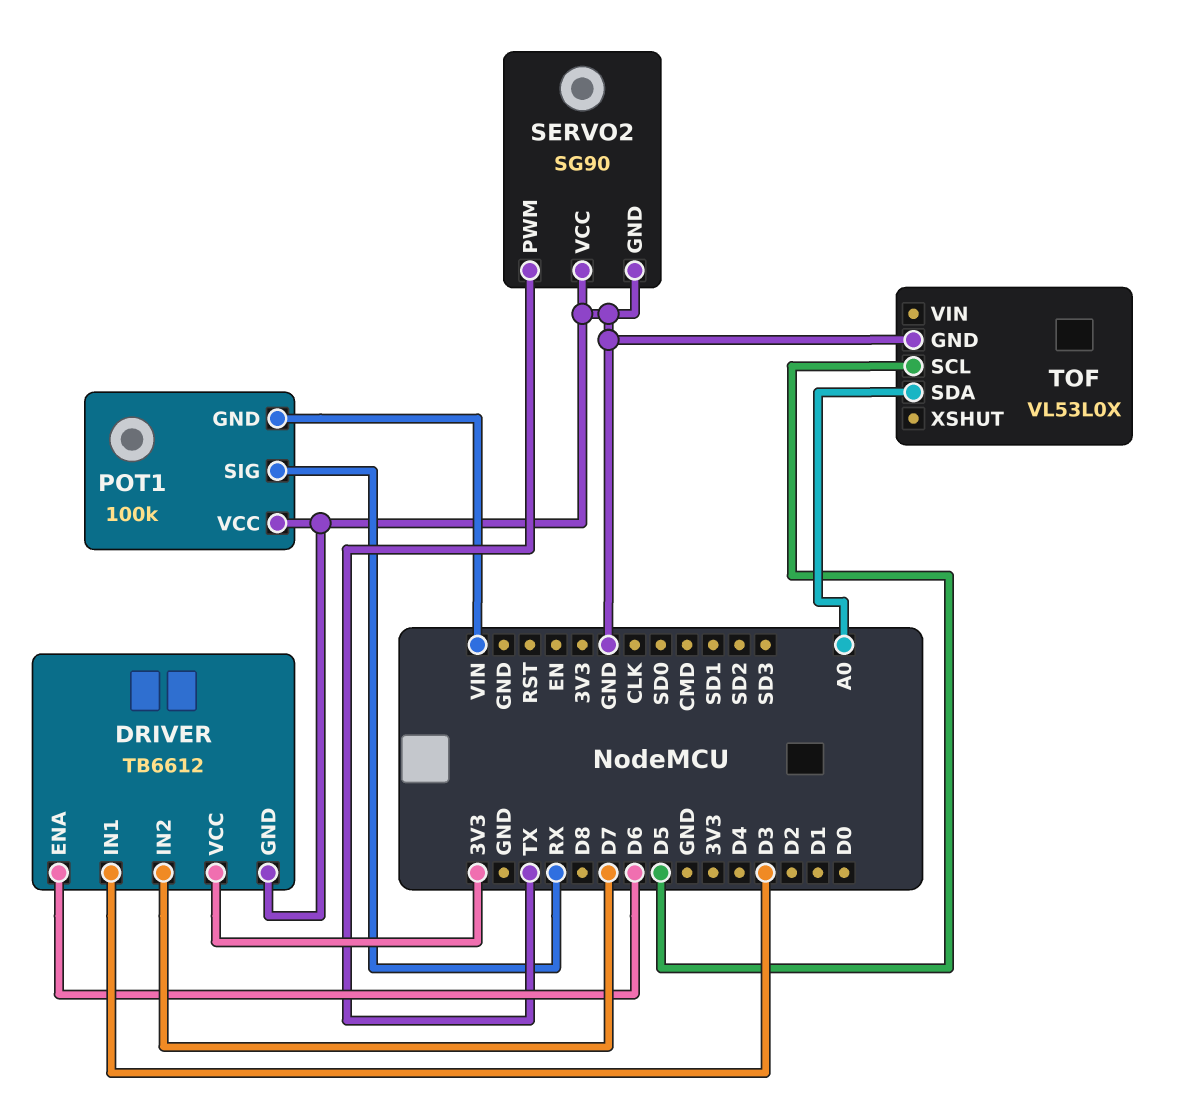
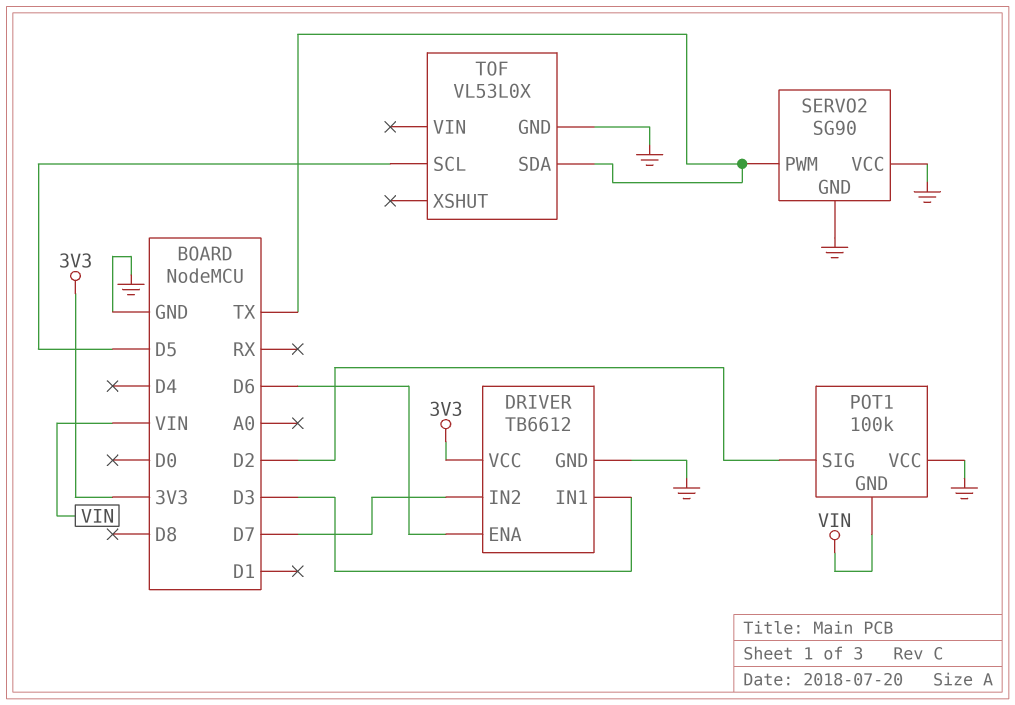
POT1 pin SIG: RX -> D2
TOF pin SDA: A0 -> TX

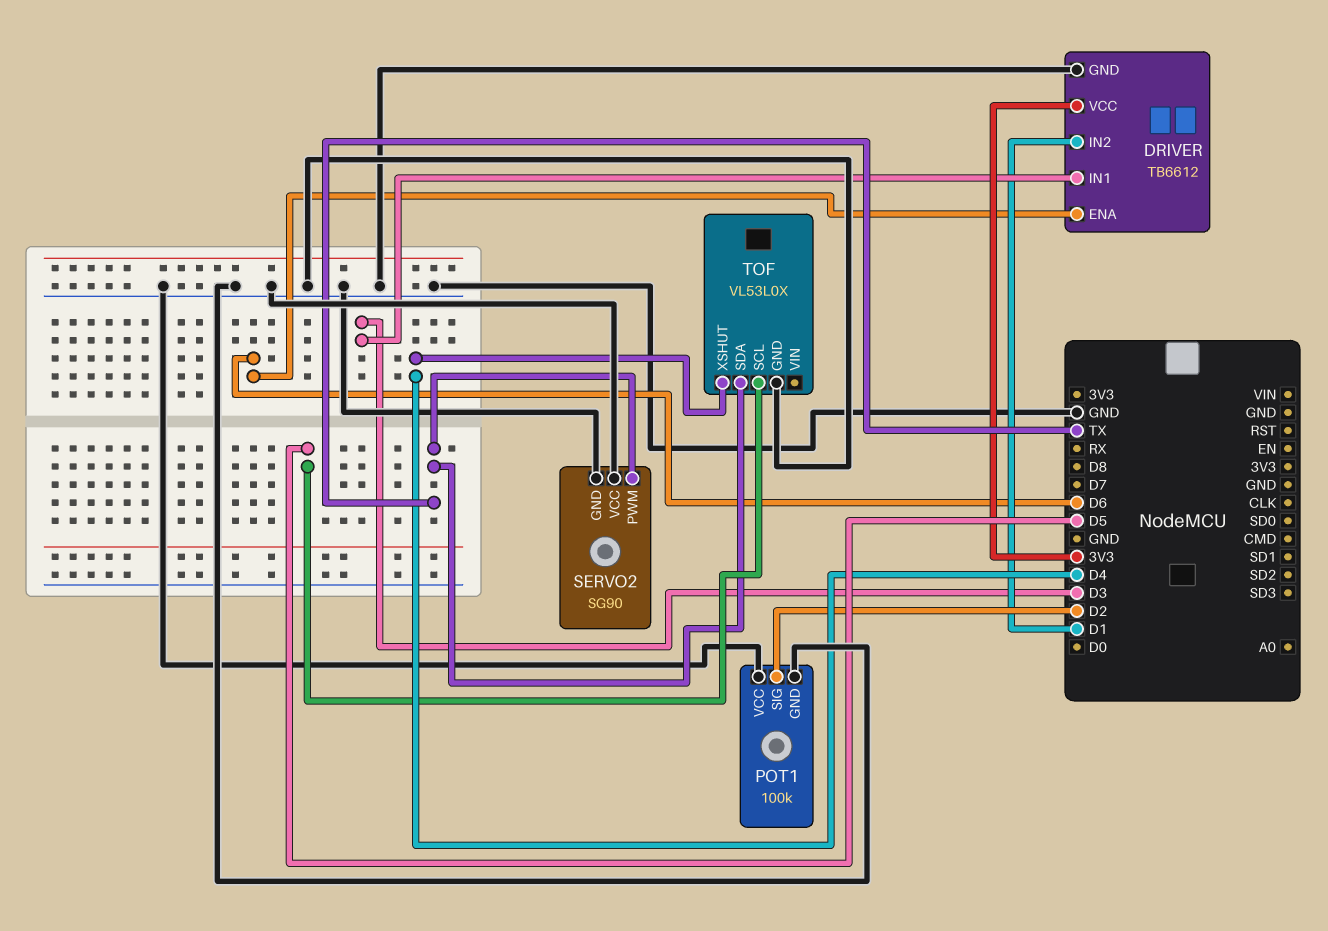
DRIVER pin IN2: D7 -> D1
POT1 pin GND: VIN -> GND
TOF pin XSHUT: none -> D4

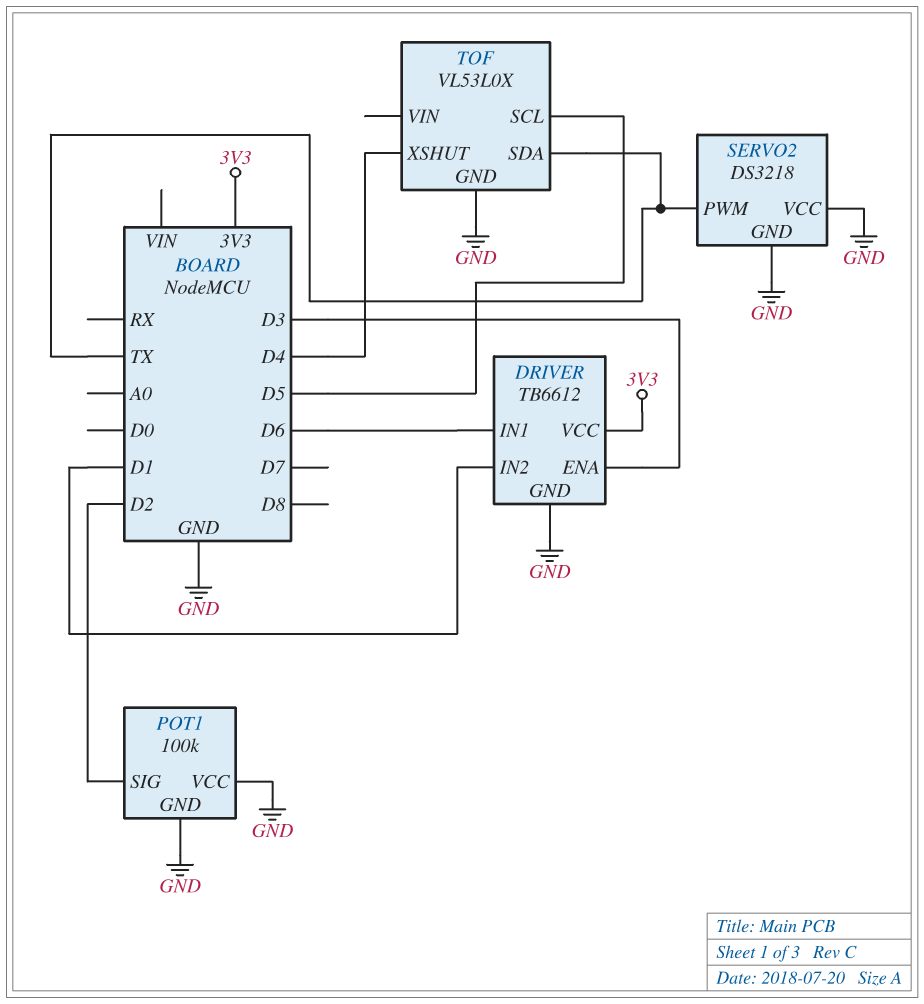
DRIVER pin ENA: D6 -> D3
DRIVER pin IN1: D3 -> D6
SERVO2: SG90 -> DS3218

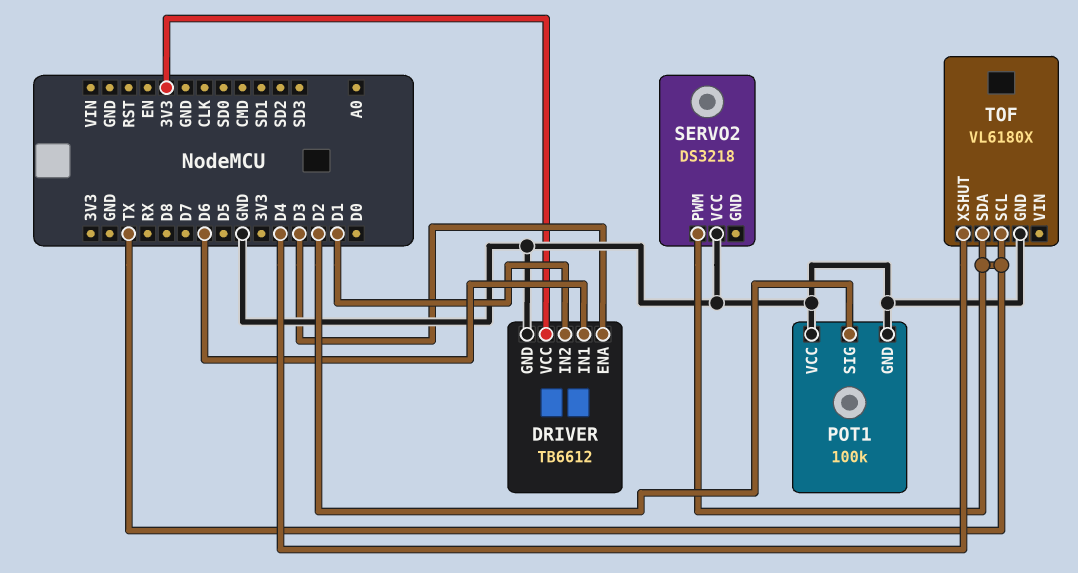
SERVO2 pin GND: GND -> none
TOF: VL53L0X -> VL6180X
TOF pin SCL: D5 -> TX

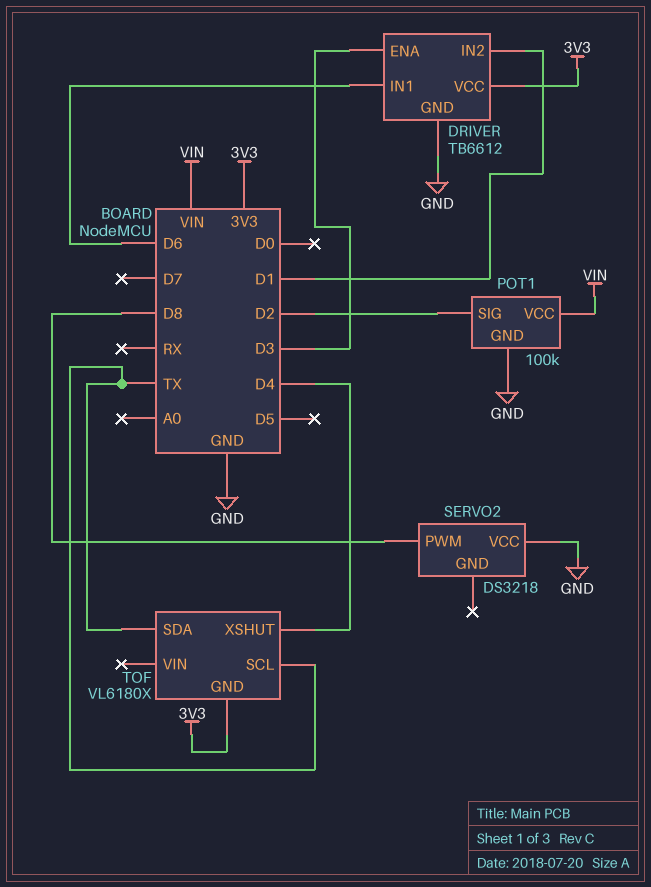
POT1 pin VCC: GND -> VIN
SERVO2 pin PWM: TX -> D8
TOF pin GND: GND -> 3V3

